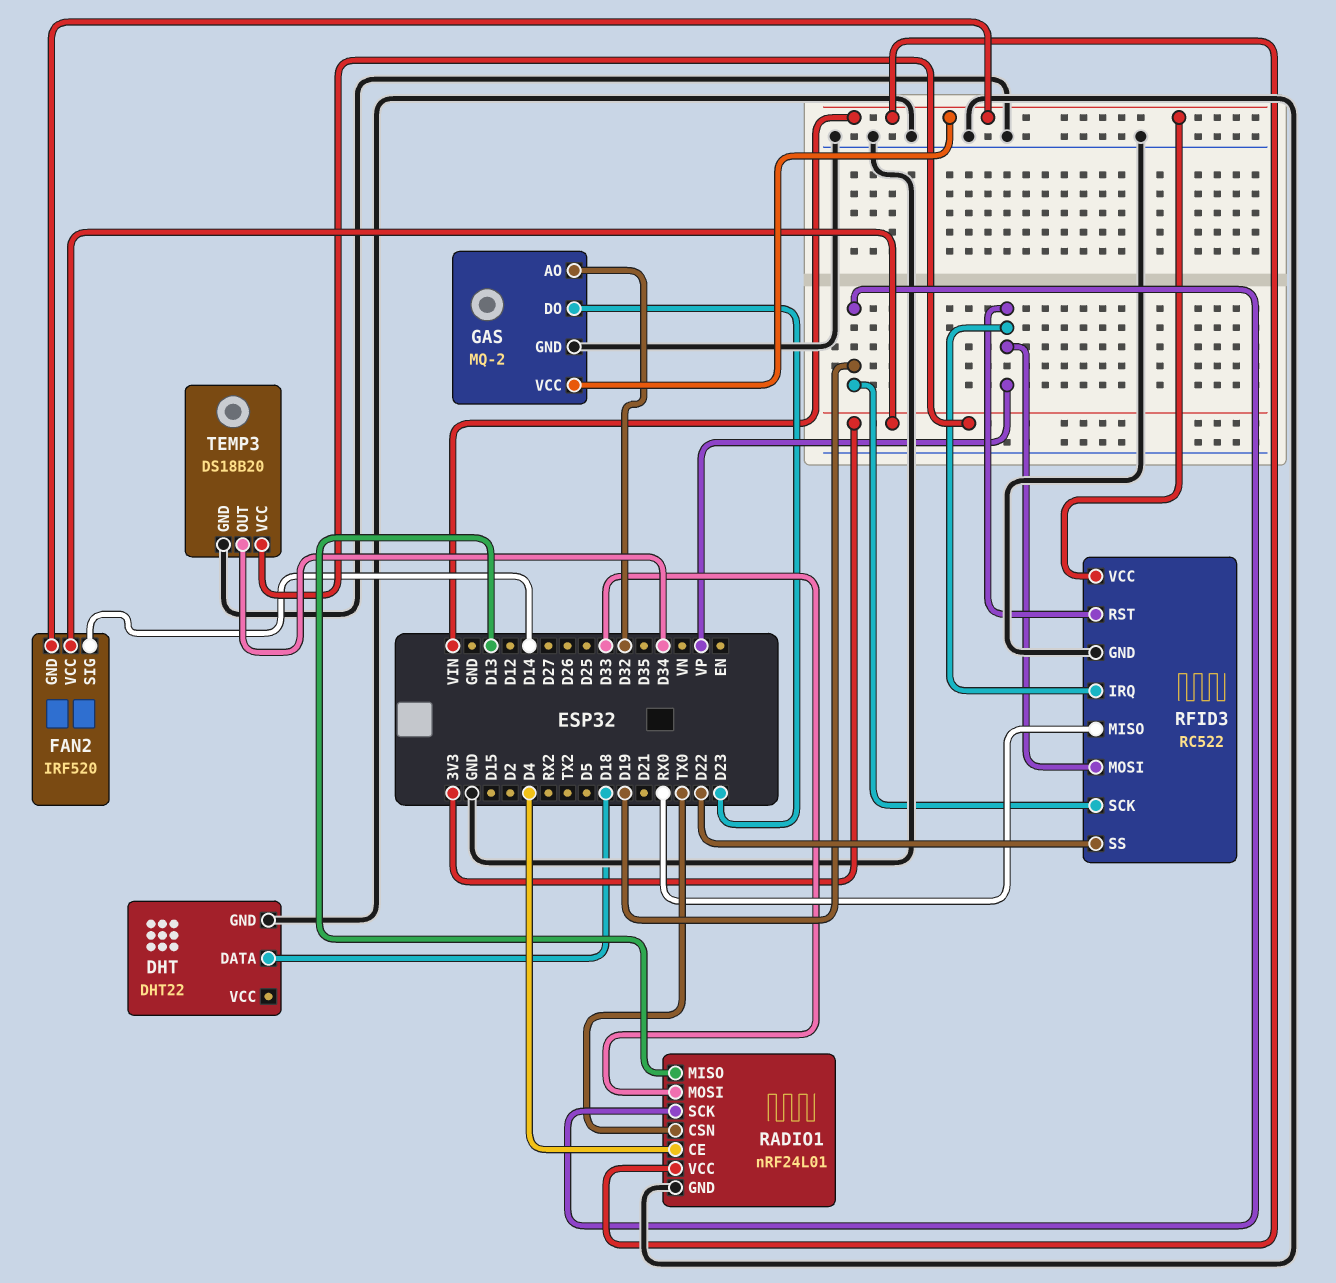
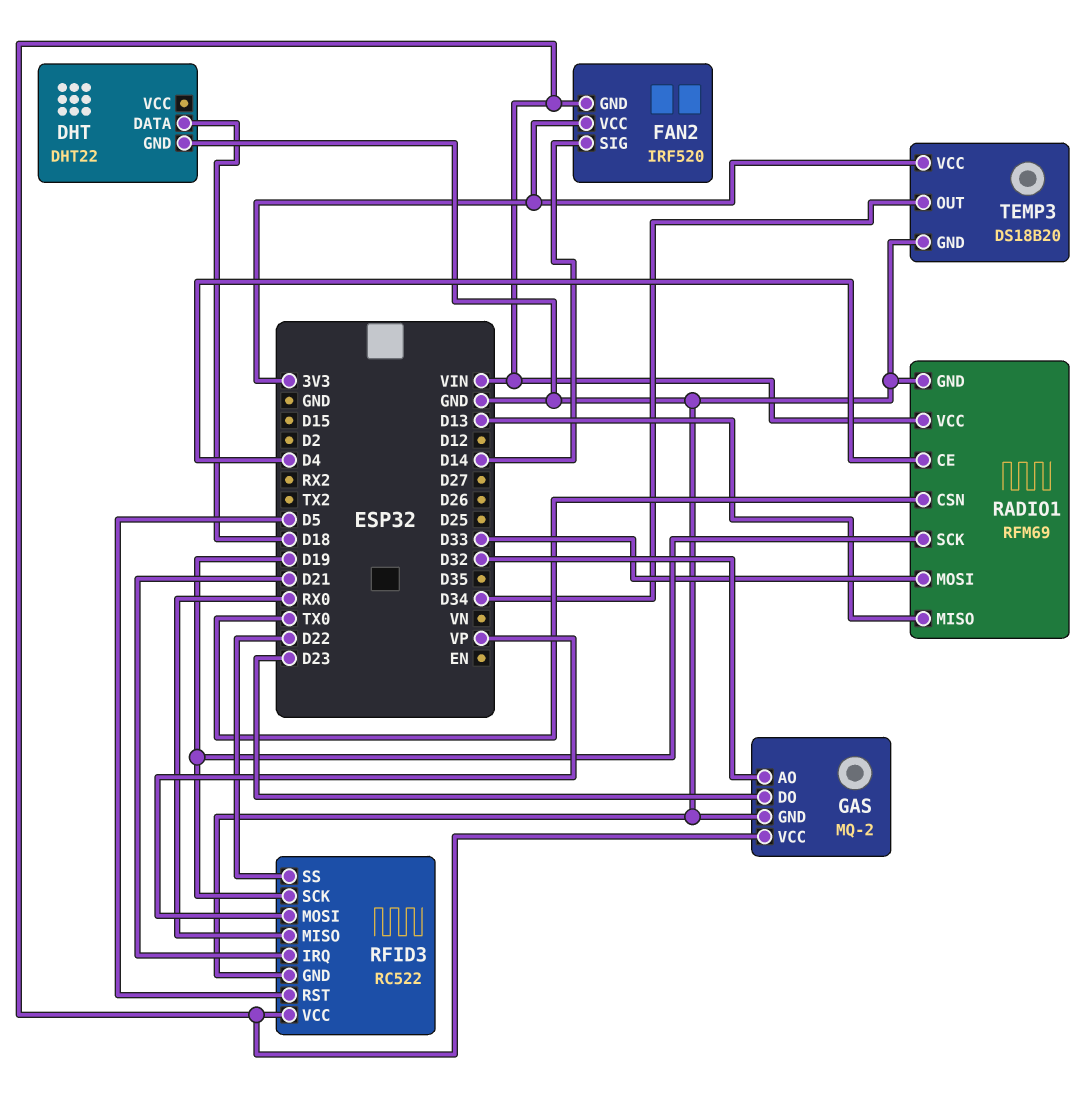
RADIO1: nRF24L01 -> RFM69
RFID3 pin IRQ: VP -> D21
RFID3 pin RST: VP -> D5

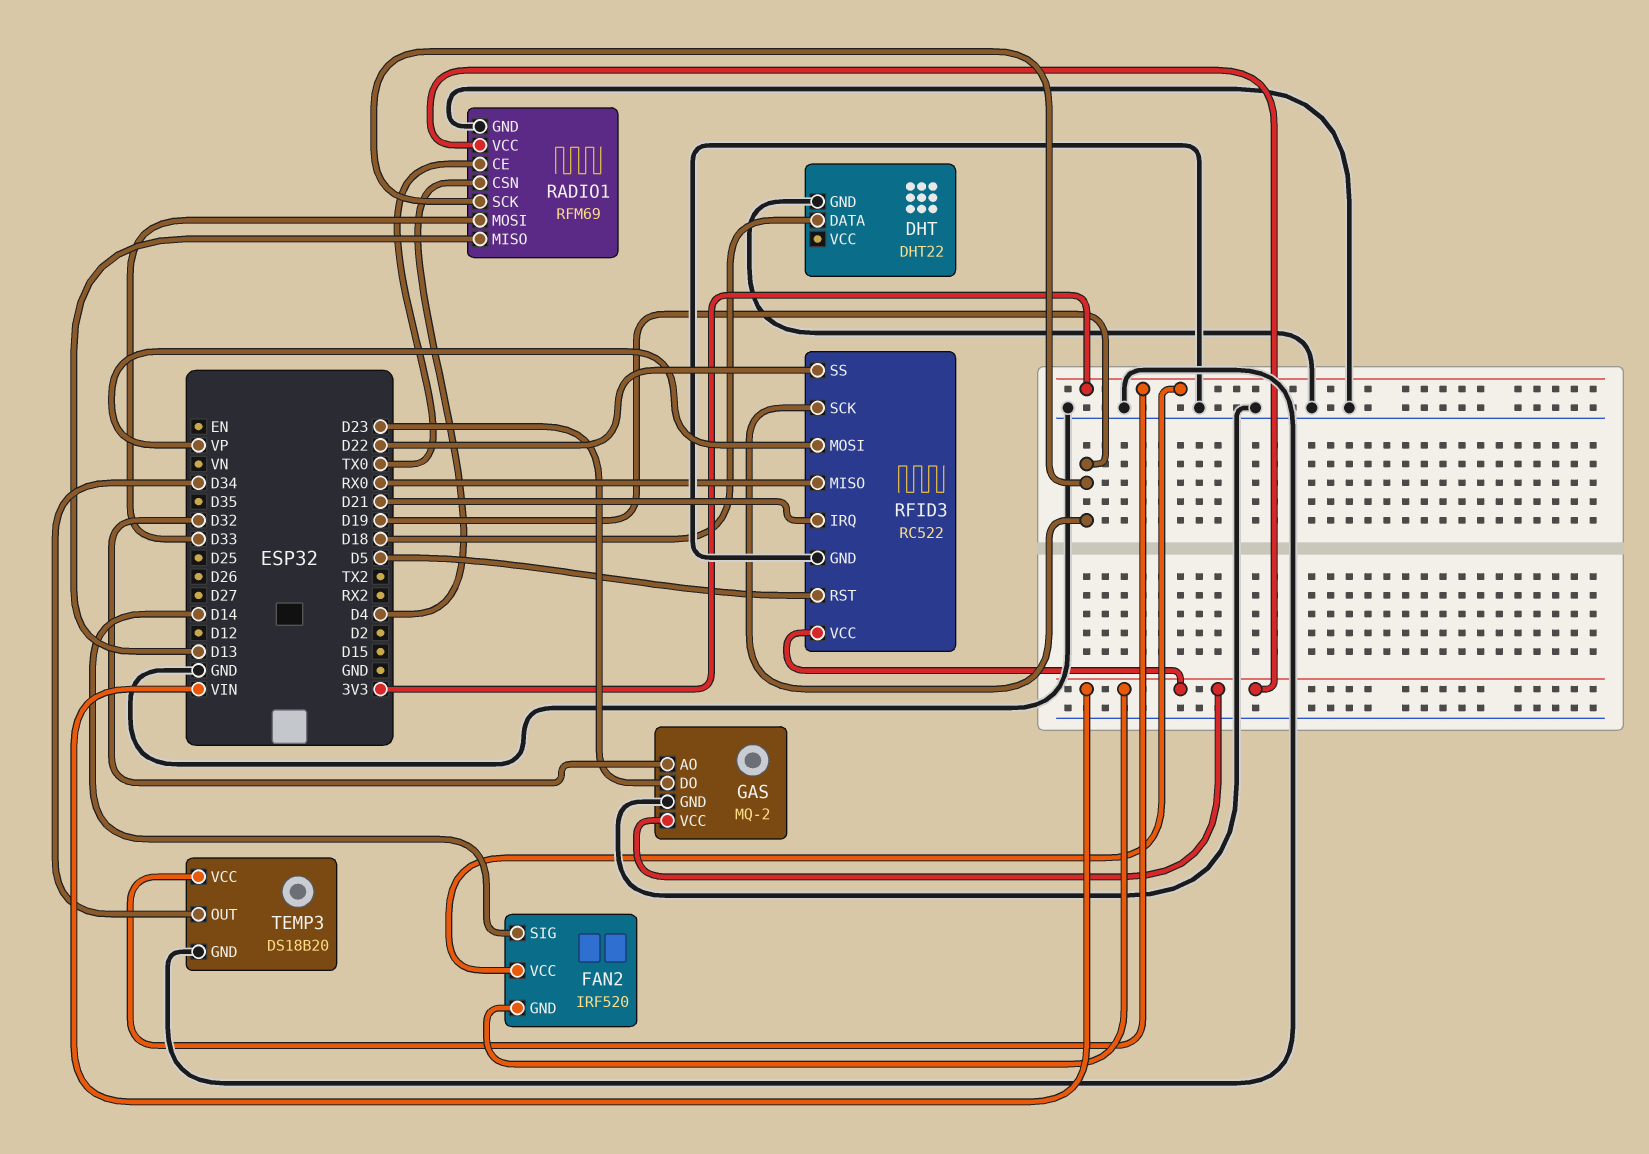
RADIO1 pin CE: D4 -> TX0
RADIO1 pin CSN: TX0 -> D4

